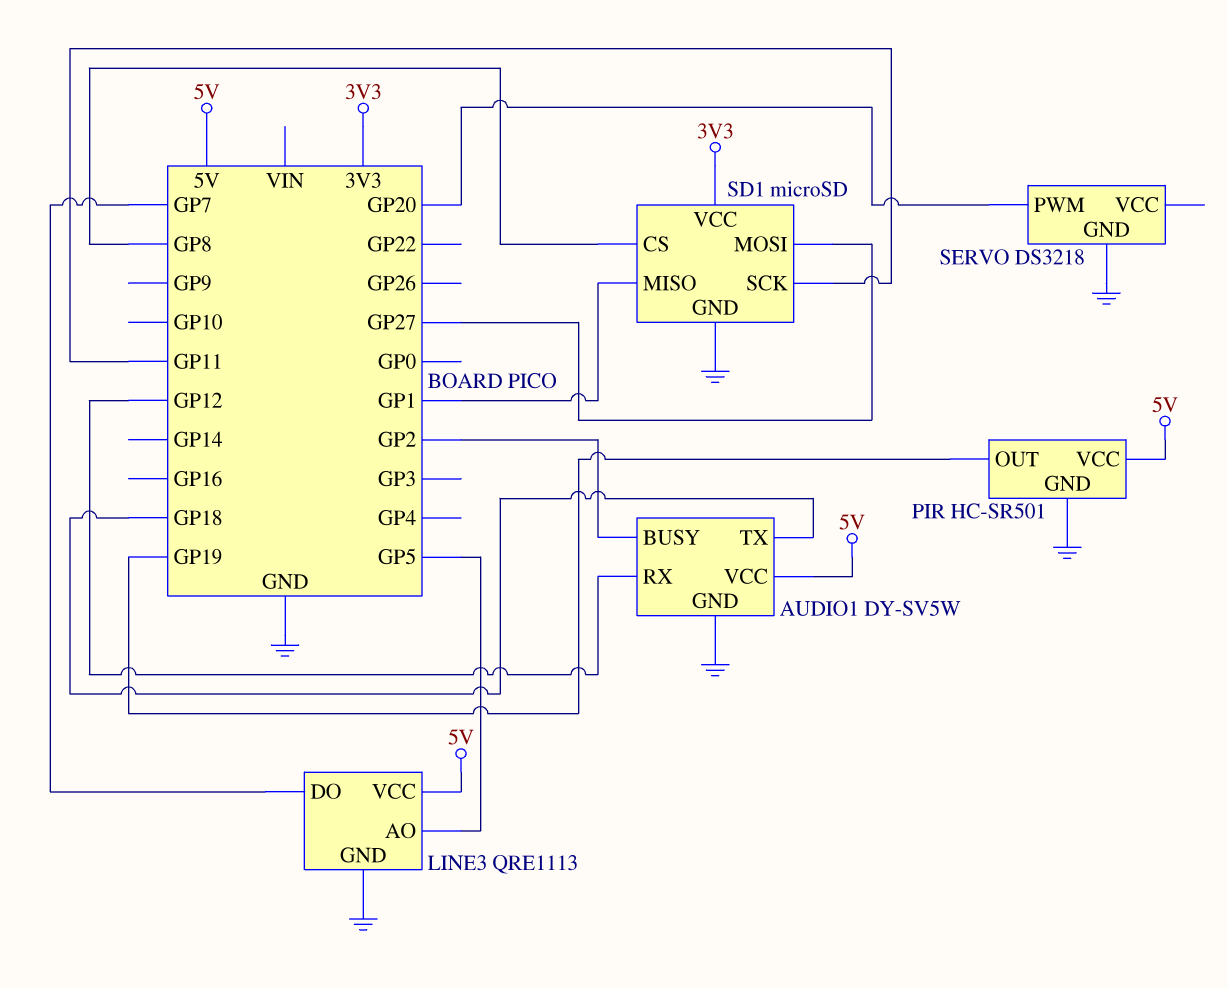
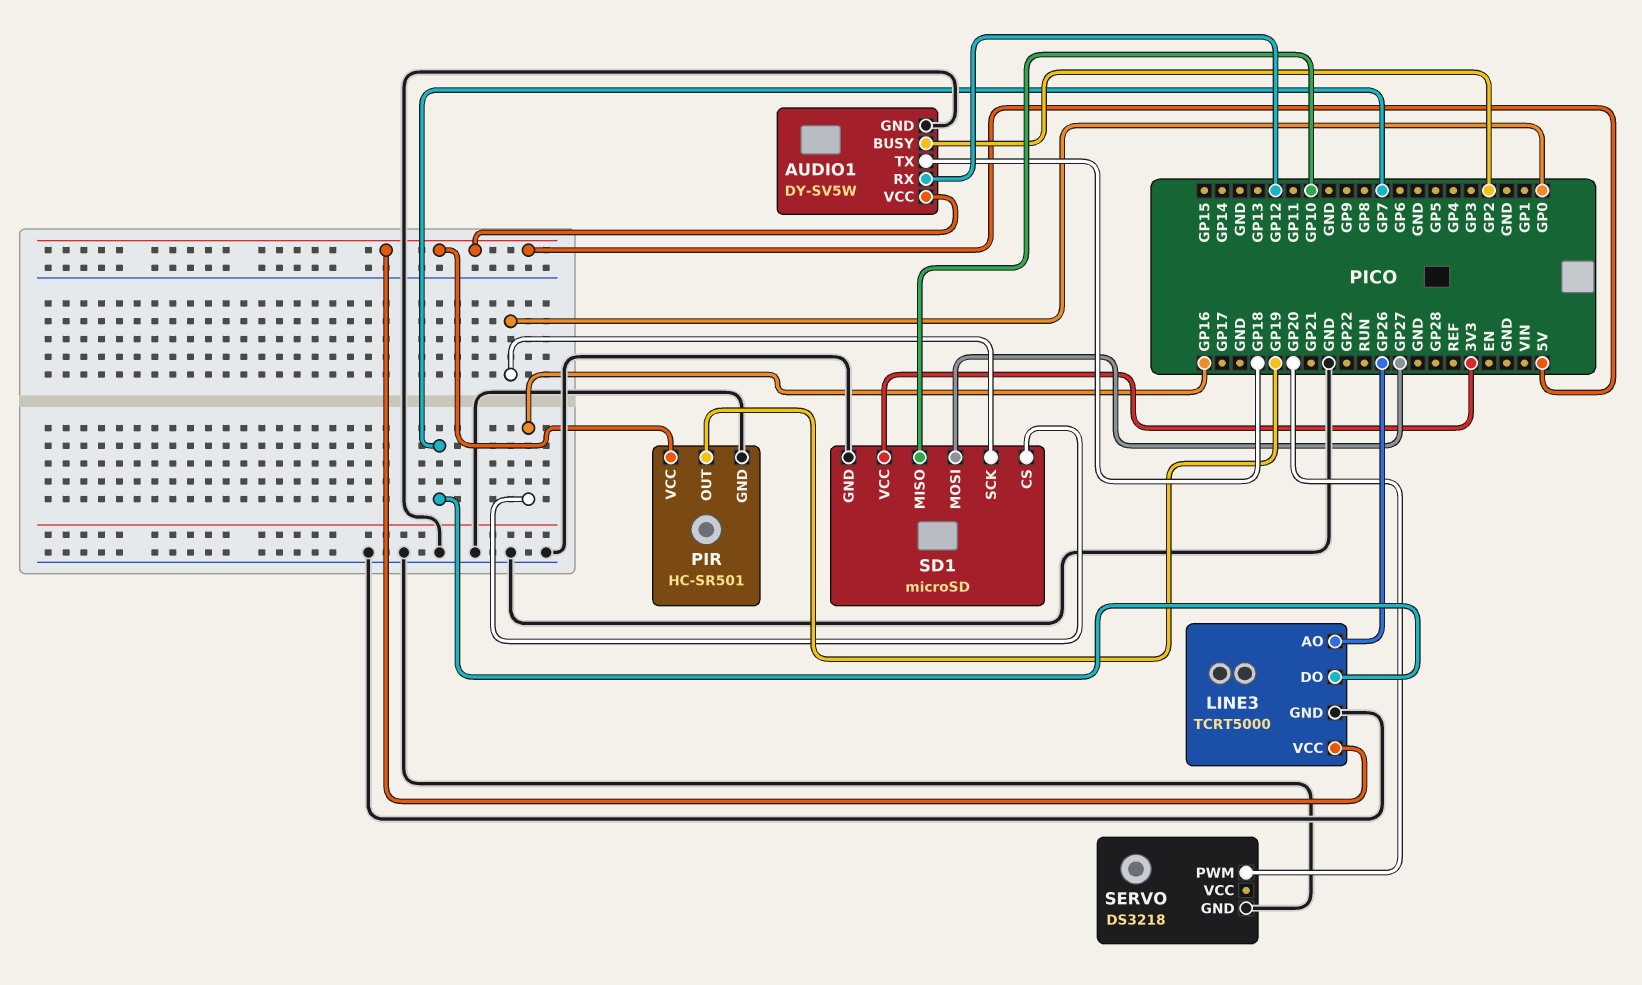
LINE3: QRE1113 -> TCRT5000
LINE3 pin AO: GP5 -> GP26
SD1 pin CS: GP8 -> GP16
SD1 pin MISO: GP1 -> GP10
SD1 pin SCK: GP11 -> GP0

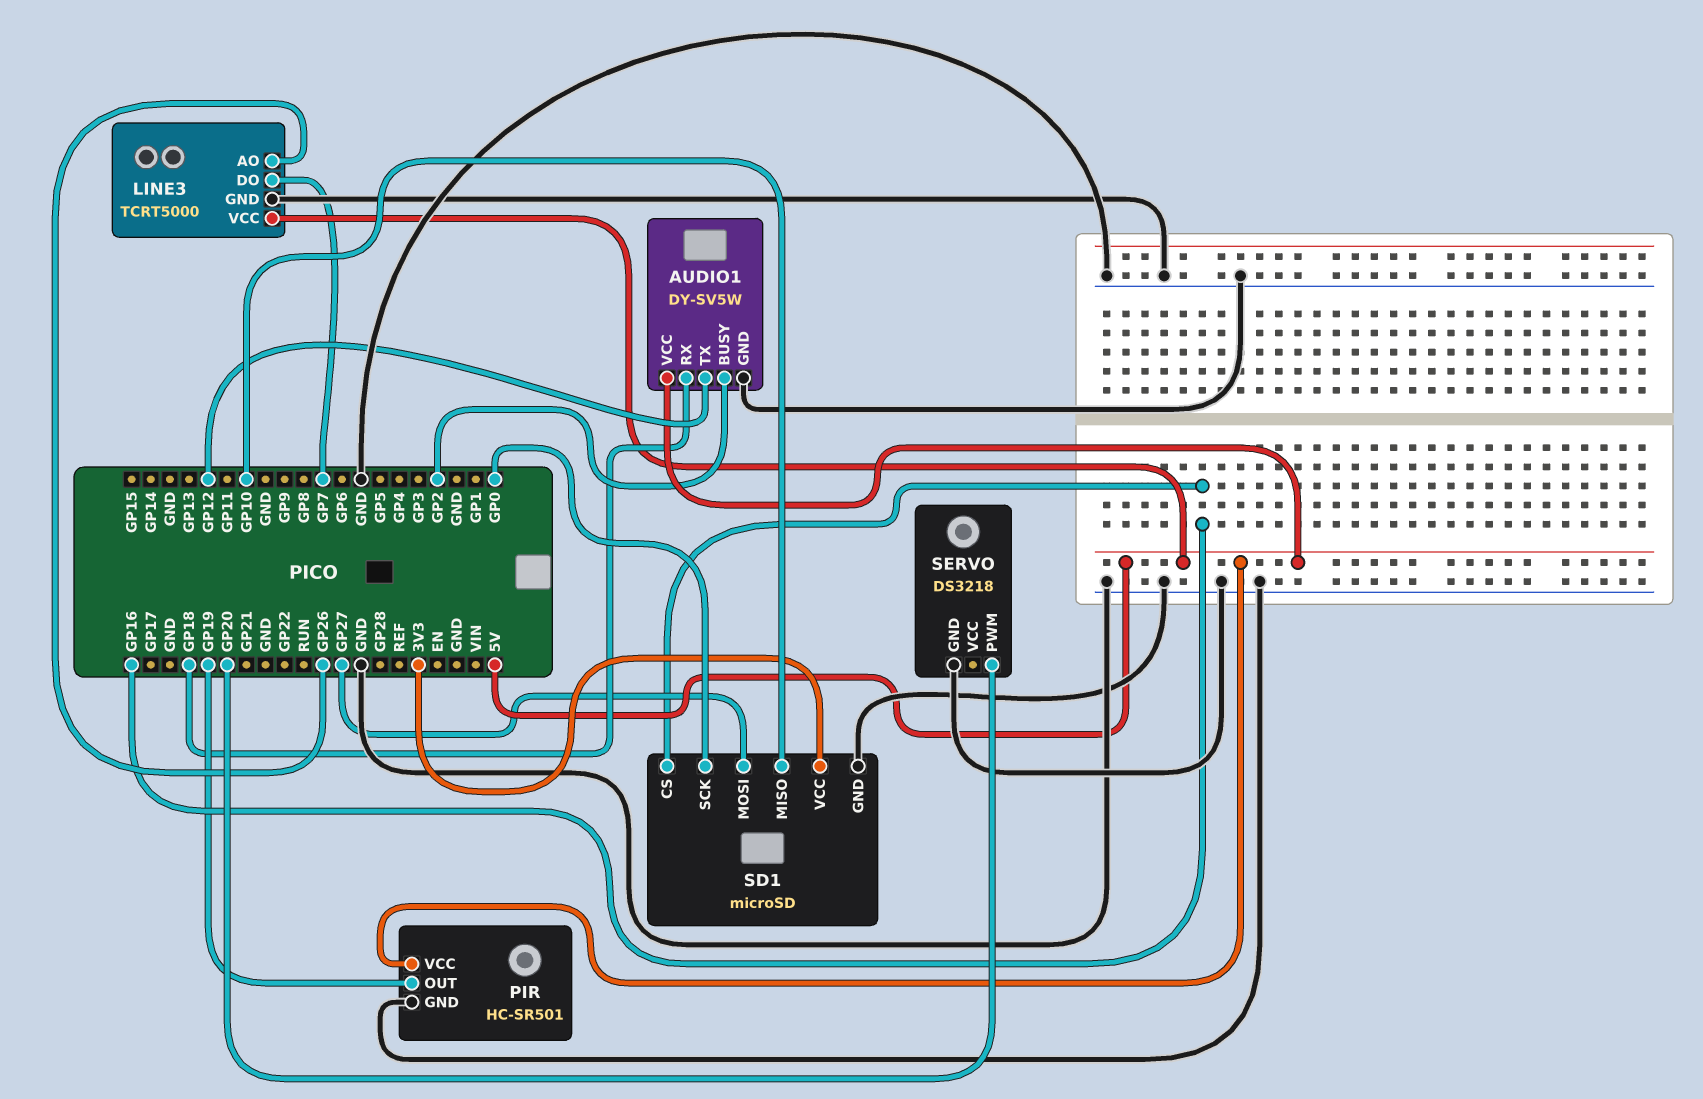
AUDIO1 pin RX: GP12 -> GP18
AUDIO1 pin TX: GP18 -> GP12

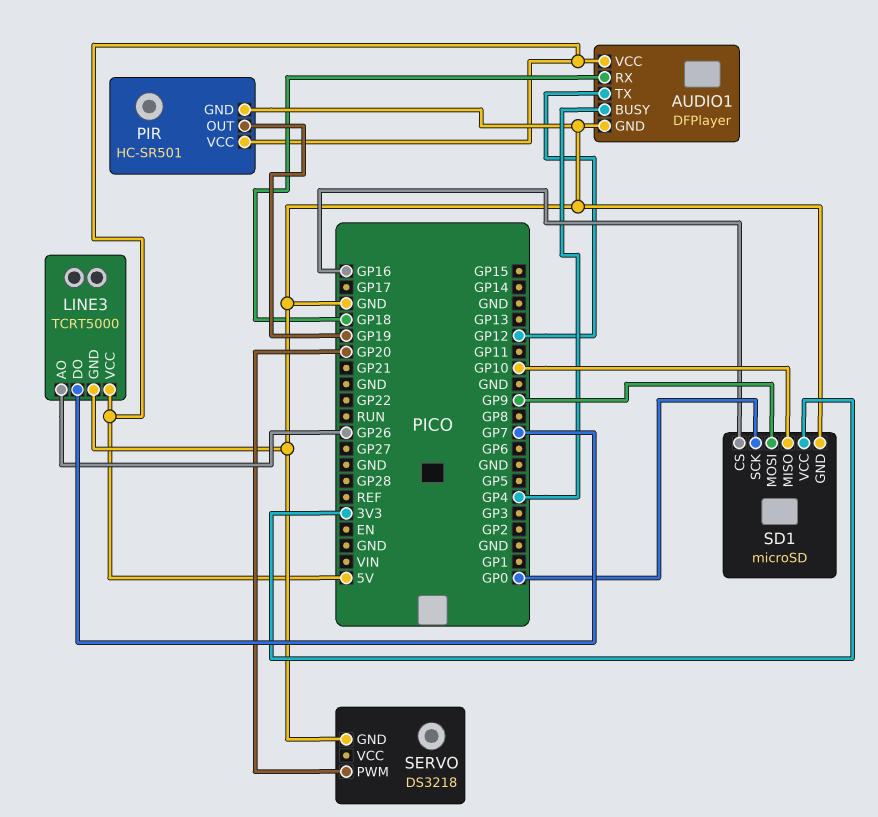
AUDIO1: DY-SV5W -> DFPlayer
AUDIO1 pin BUSY: GP2 -> GP4
SD1 pin MOSI: GP27 -> GP9

